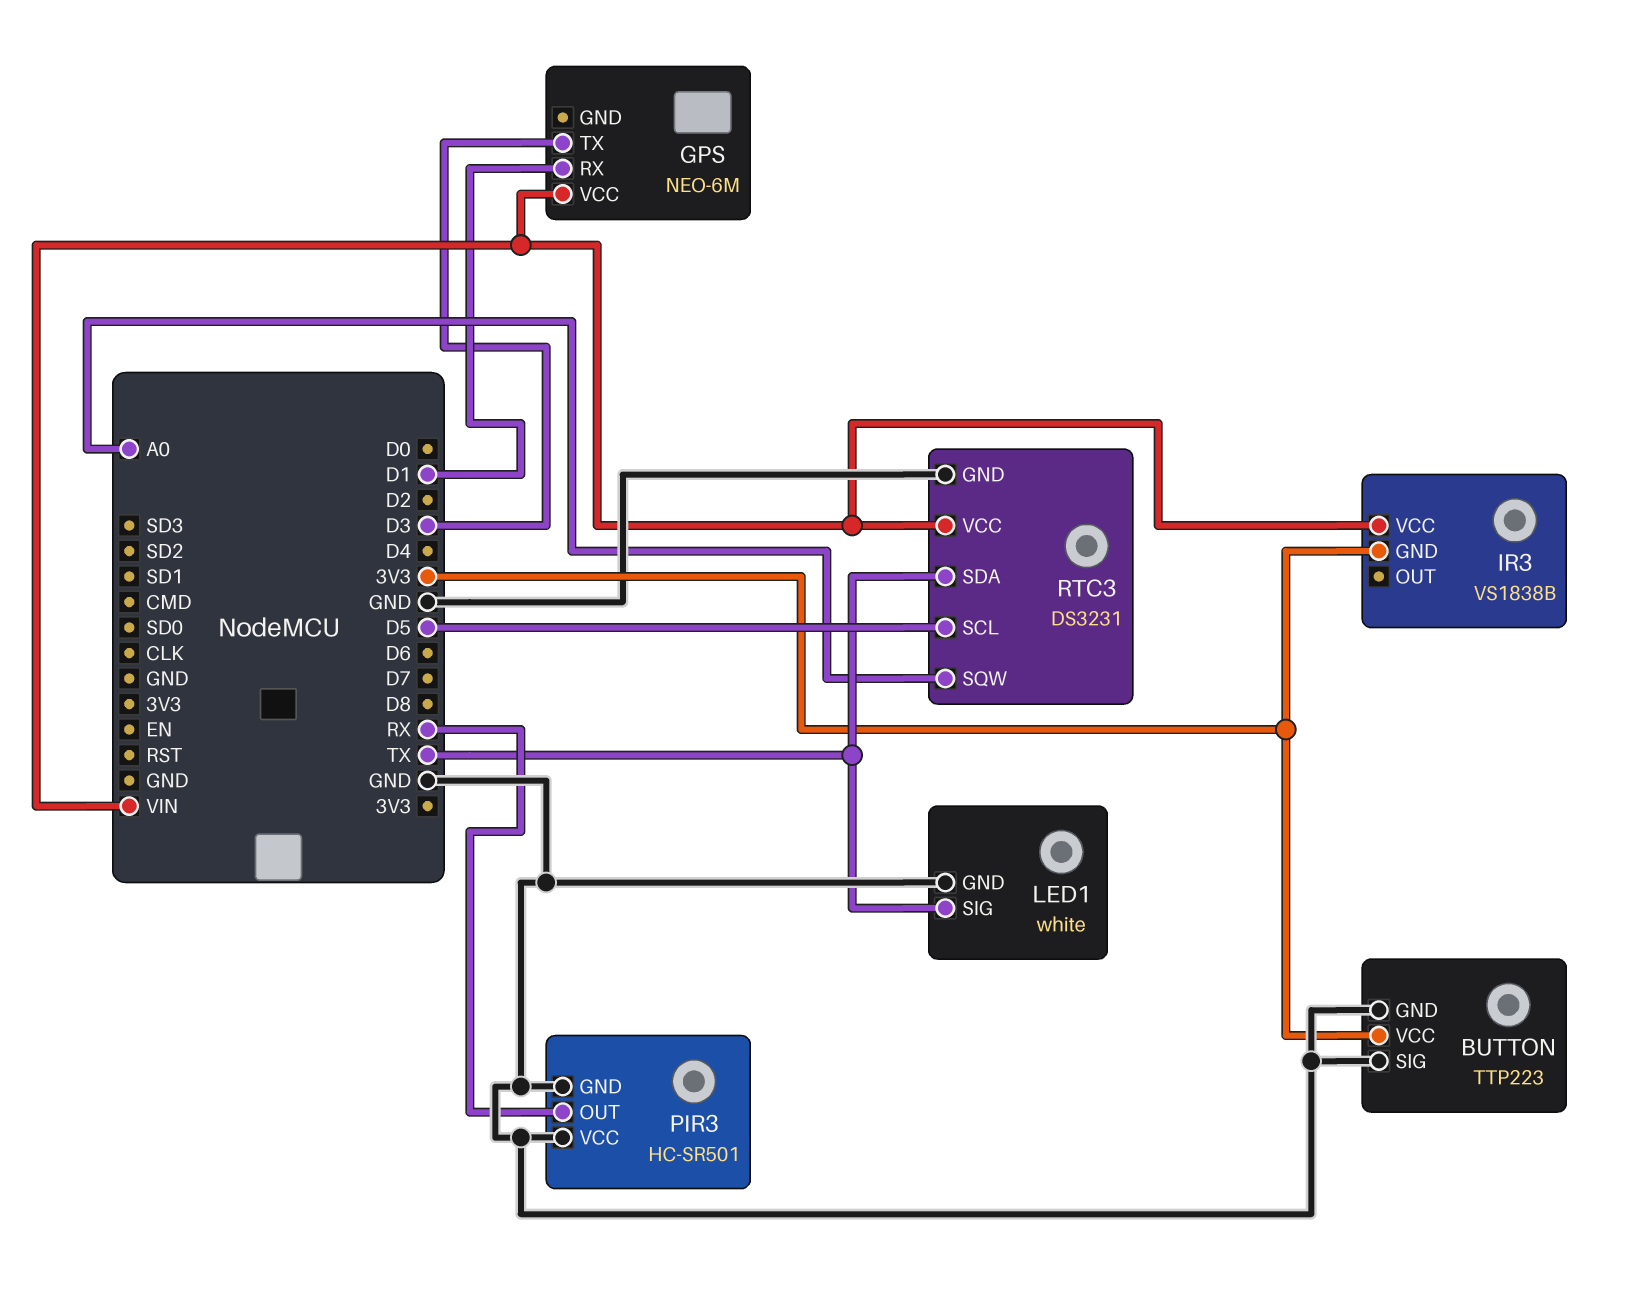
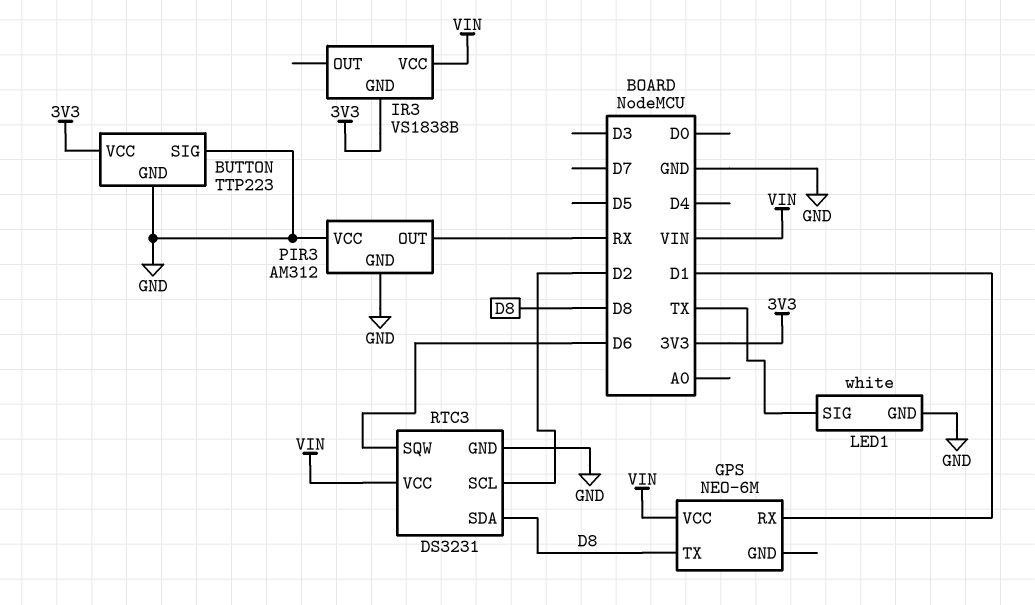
GPS pin TX: D3 -> D8
PIR3: HC-SR501 -> AM312
RTC3 pin SCL: D5 -> D2
RTC3 pin SDA: TX -> D8
RTC3 pin SQW: A0 -> D6

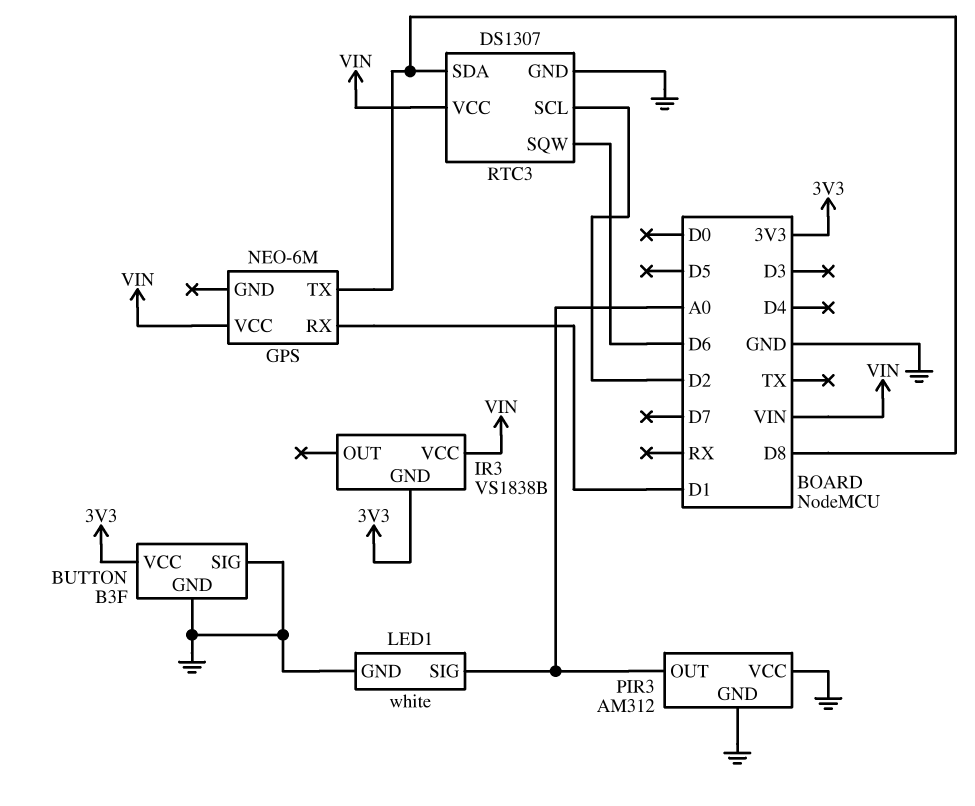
BUTTON: TTP223 -> B3F
LED1 pin SIG: TX -> A0
PIR3 pin OUT: RX -> A0
RTC3: DS3231 -> DS1307

